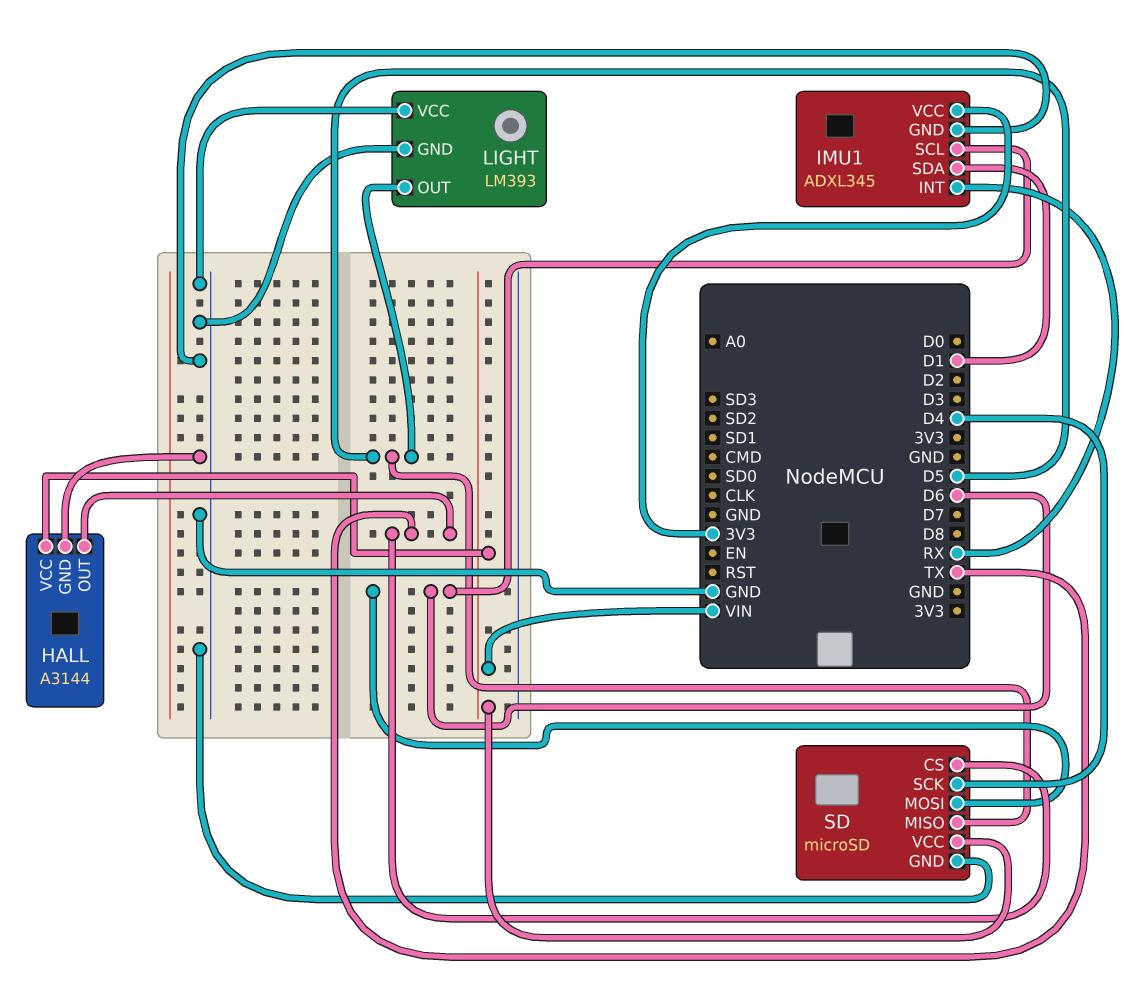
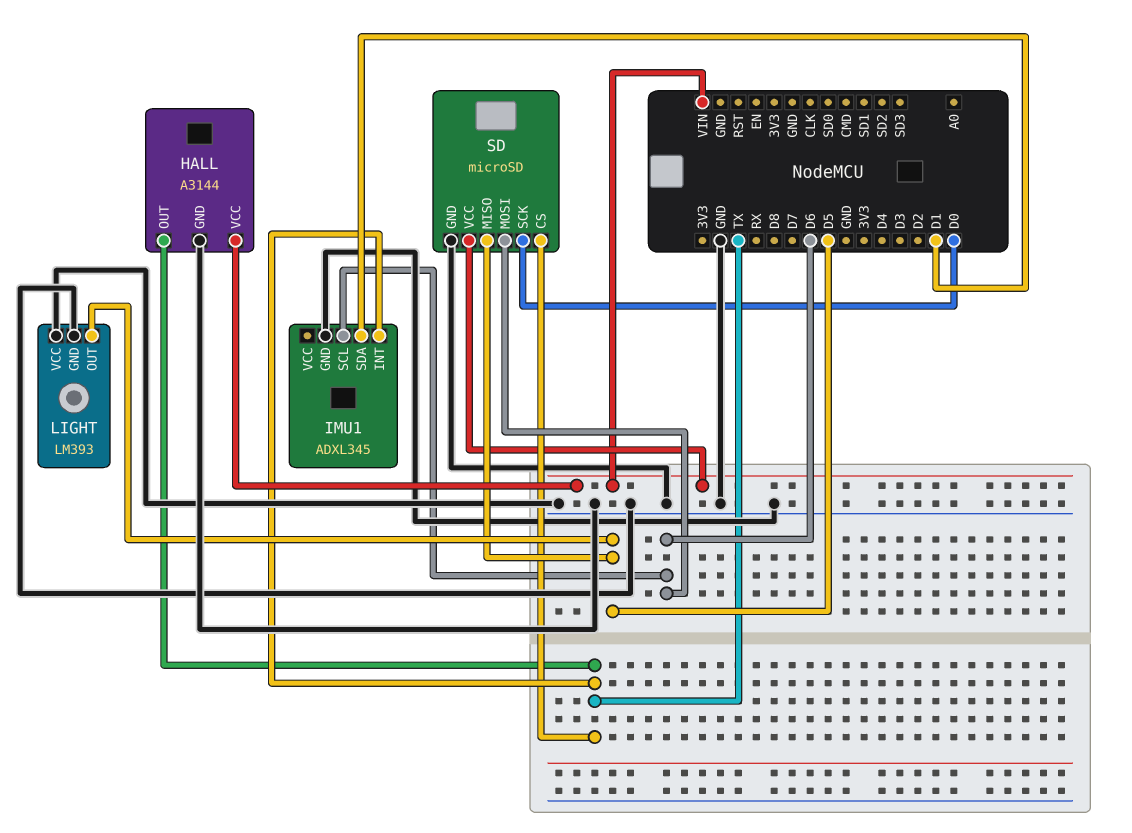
IMU1 pin INT: RX -> TX
IMU1 pin VCC: 3V3 -> none
SD pin SCK: D4 -> D0

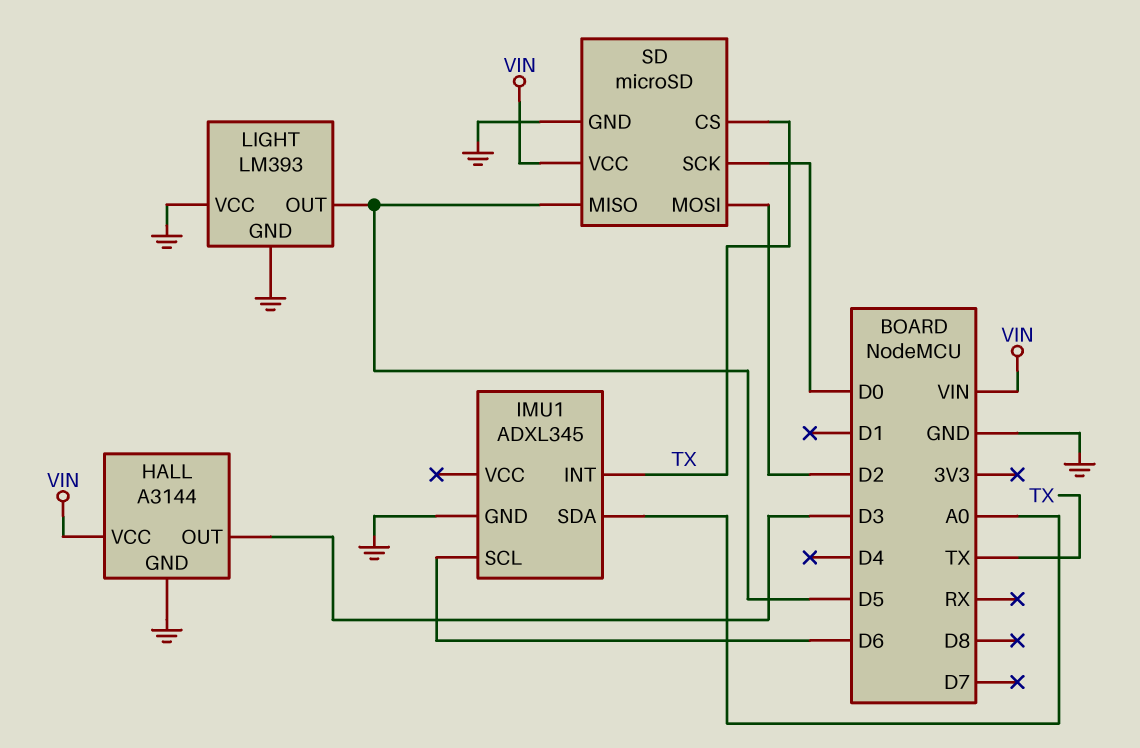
HALL pin OUT: TX -> D3
IMU1 pin SDA: D1 -> A0
SD pin MOSI: D6 -> D2

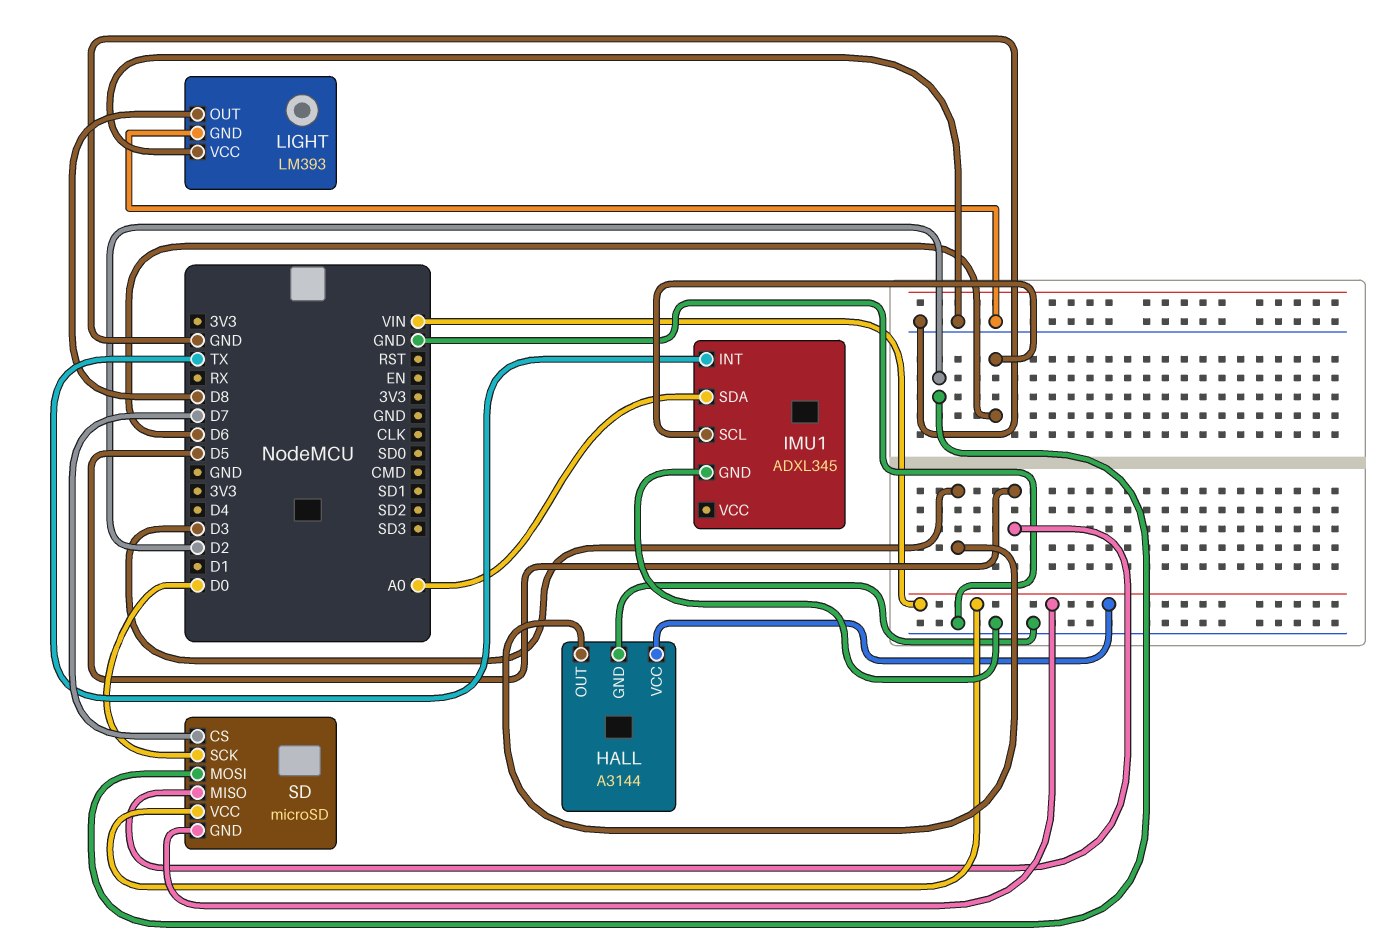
LIGHT pin OUT: D5 -> D8
SD pin CS: TX -> D7
SD pin GND: GND -> VIN

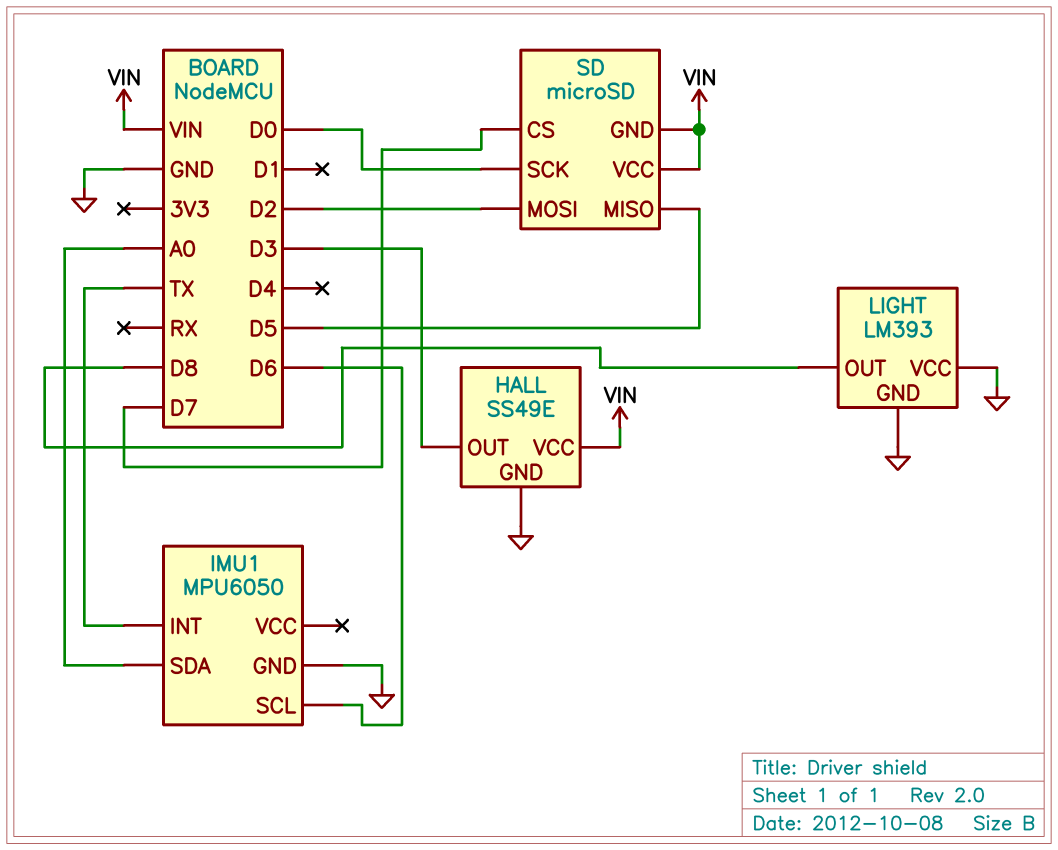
HALL: A3144 -> SS49E
IMU1: ADXL345 -> MPU6050

